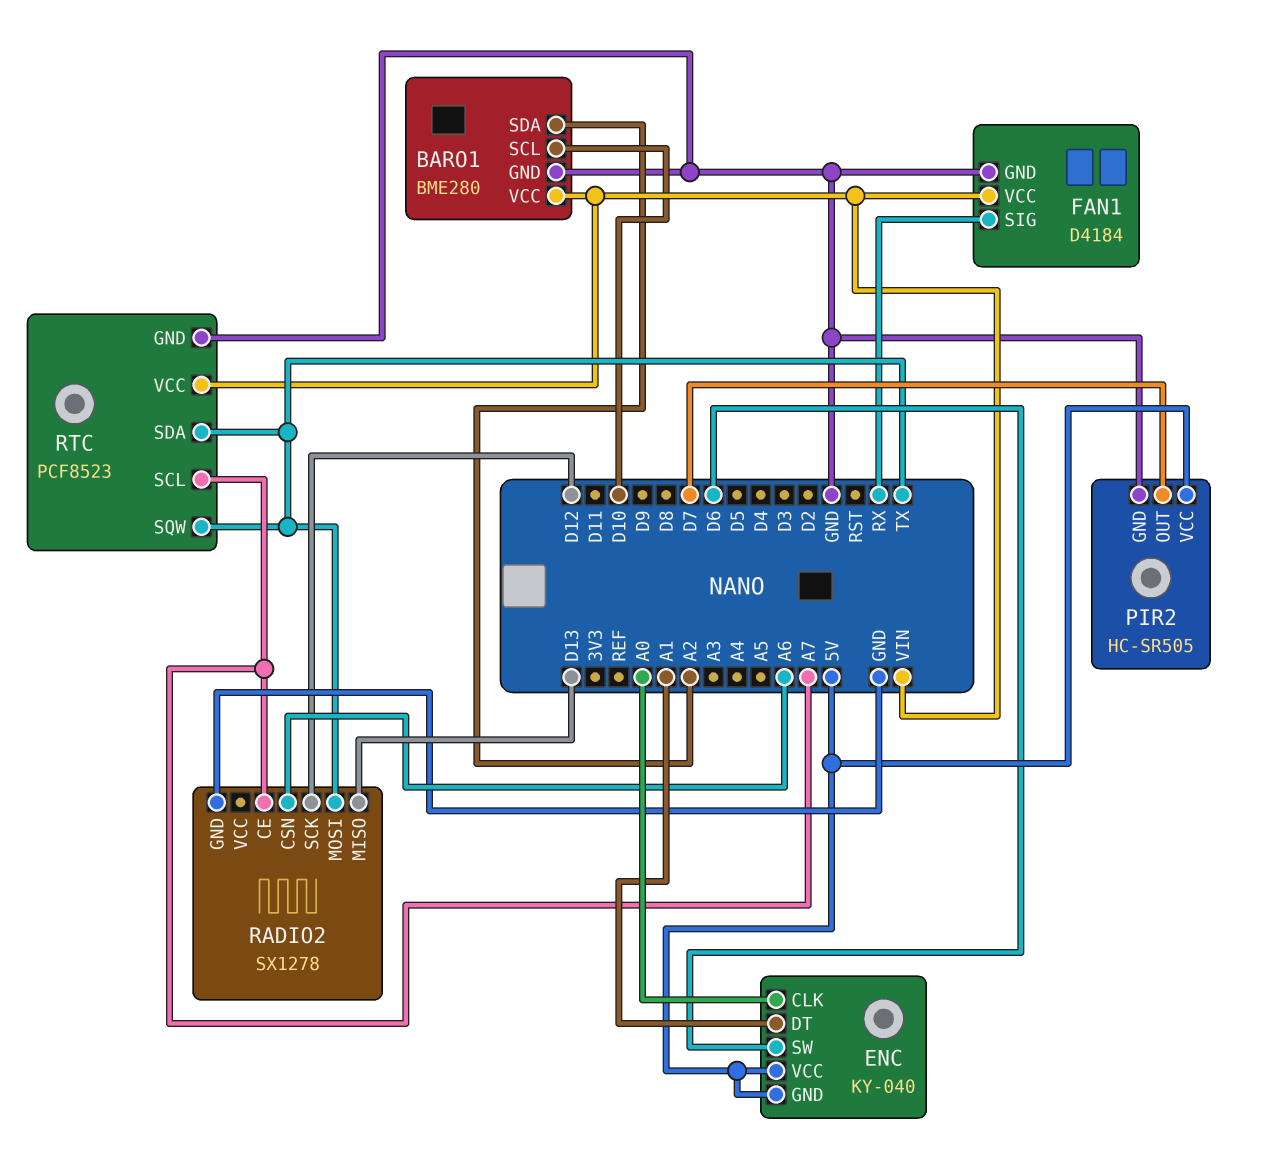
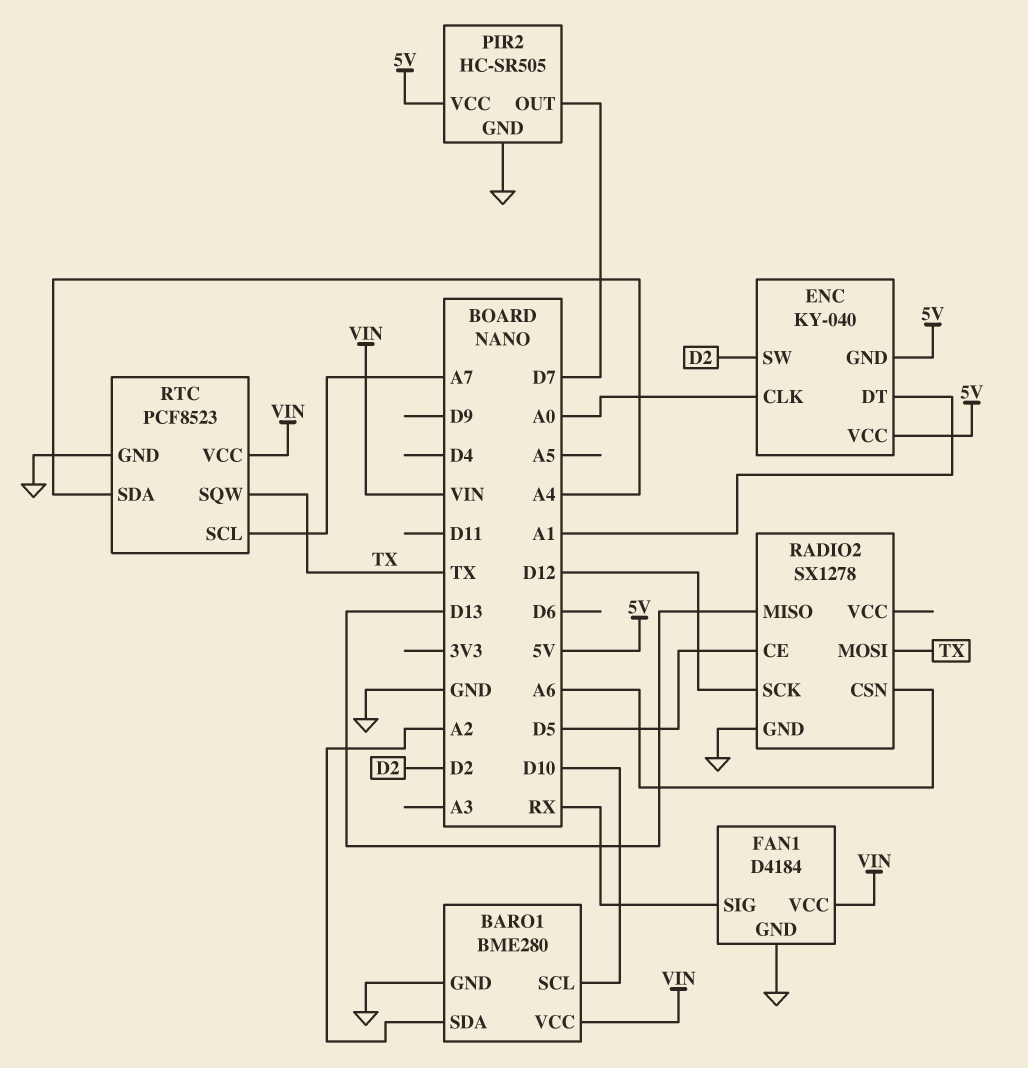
ENC pin SW: D6 -> D2
RADIO2 pin CE: A7 -> D5
RTC pin SDA: TX -> A4

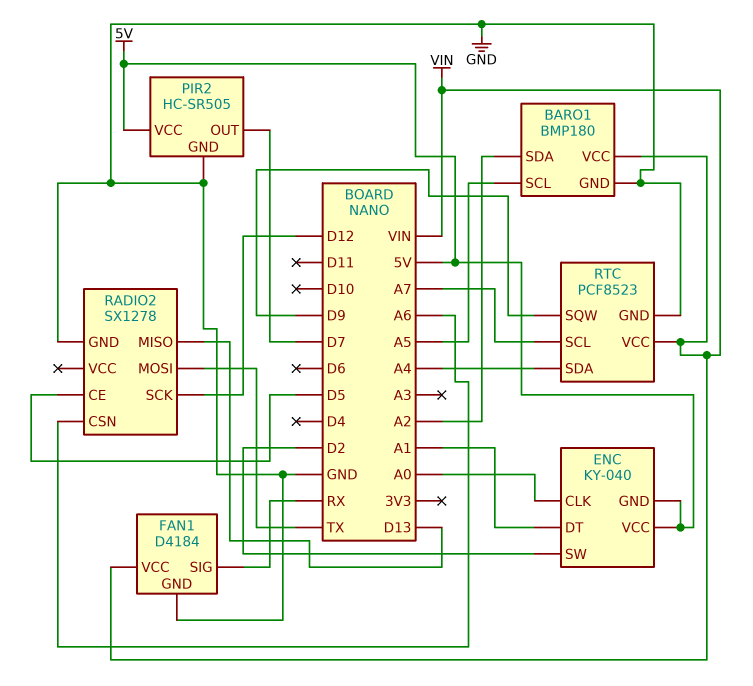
BARO1: BME280 -> BMP180
BARO1 pin SCL: D10 -> A5
RTC pin SQW: TX -> D9

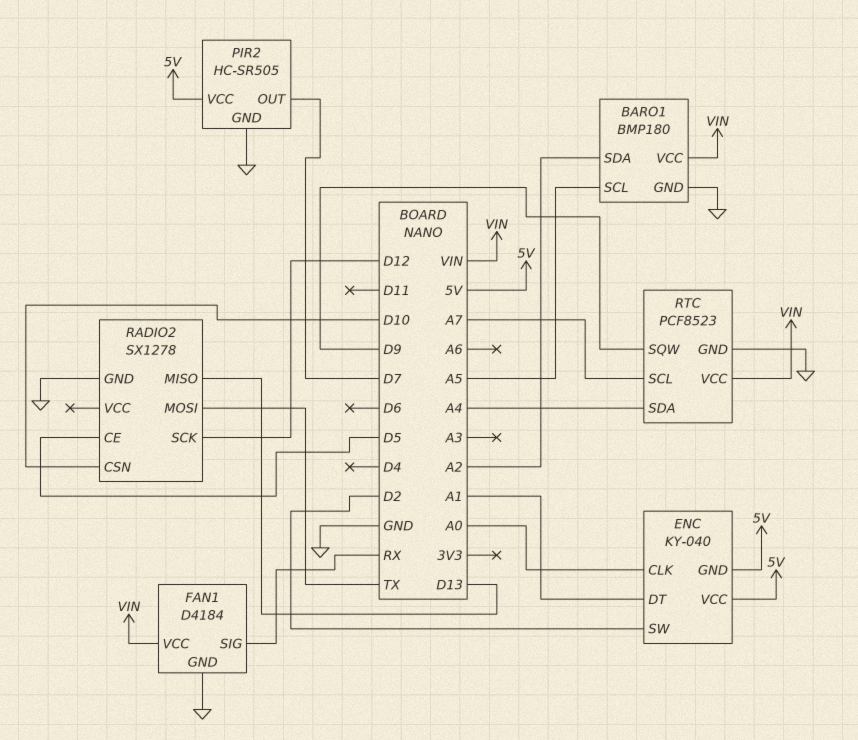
RADIO2 pin CSN: A6 -> D10

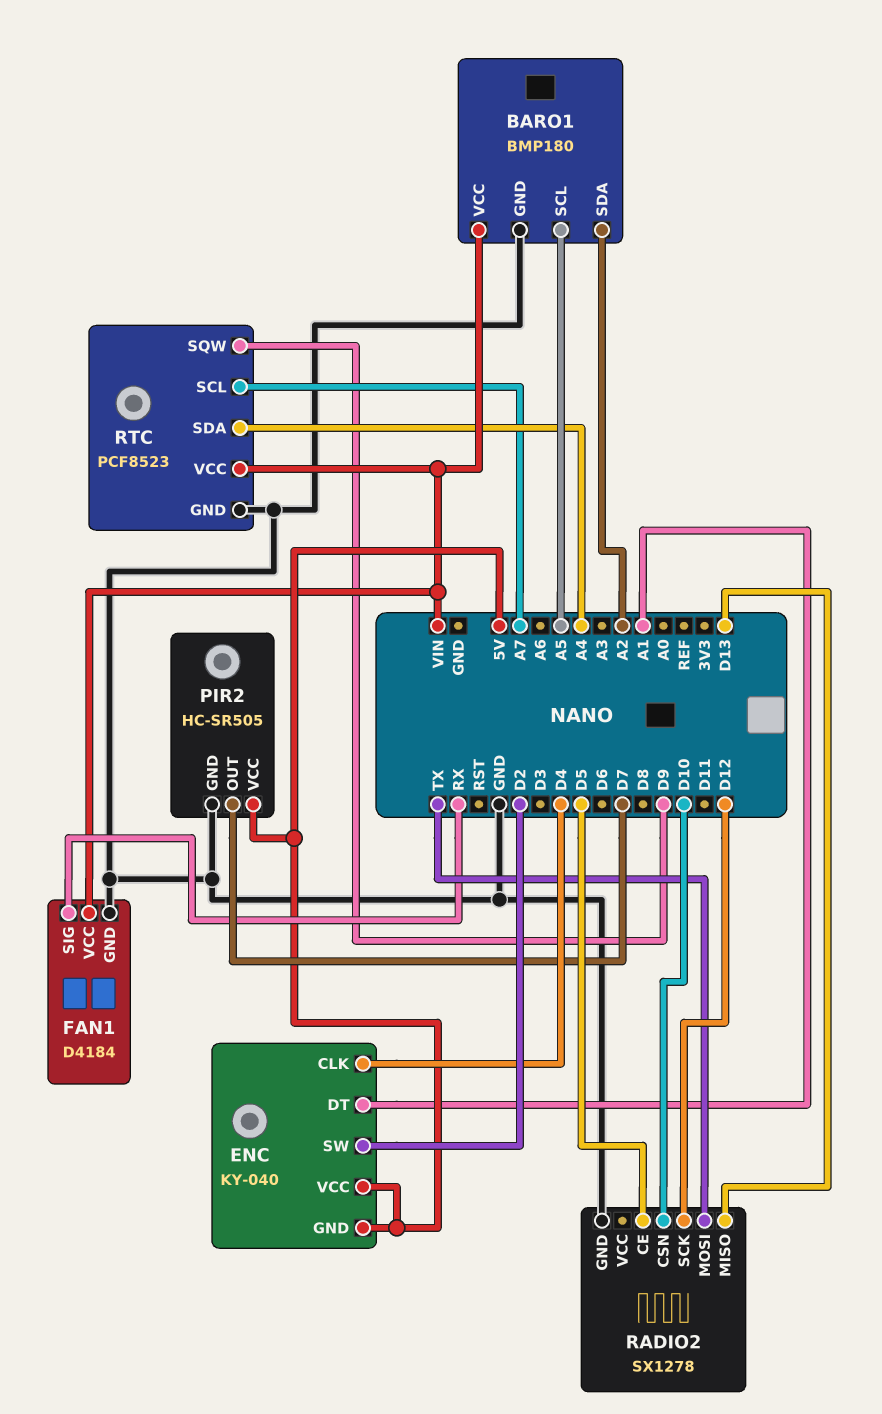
ENC pin CLK: A0 -> D4

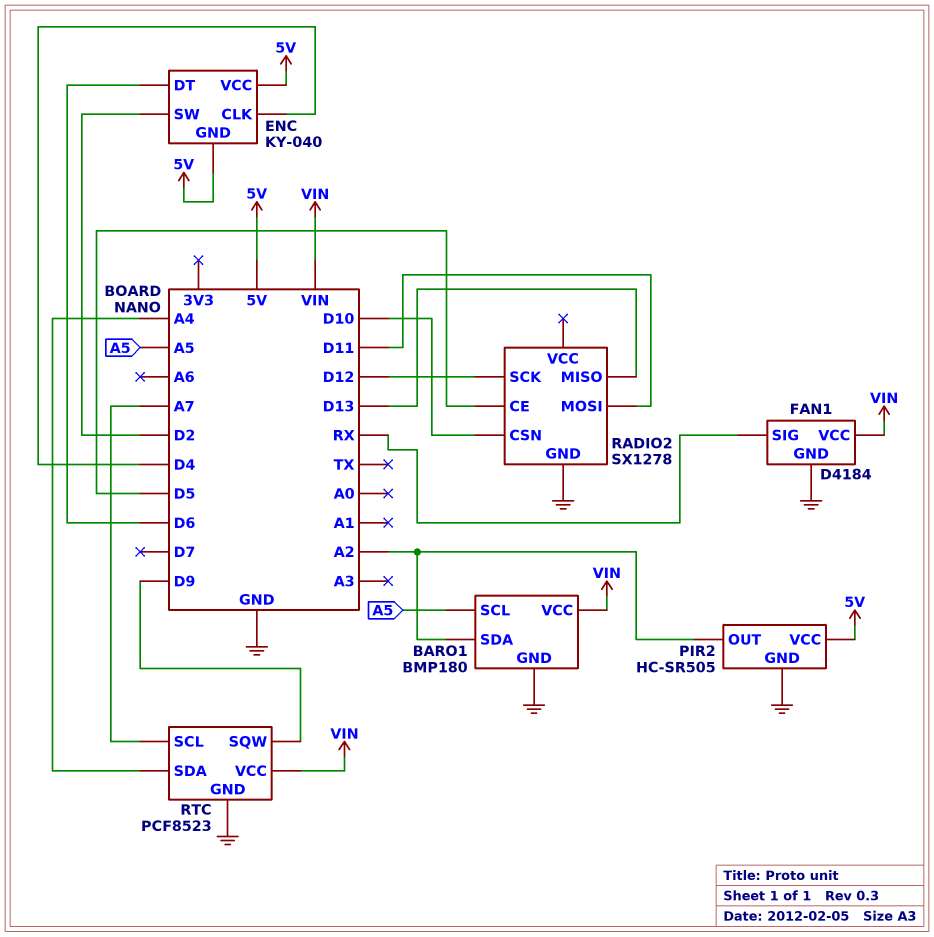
ENC pin DT: A1 -> D6
PIR2 pin OUT: D7 -> A2
RADIO2 pin MOSI: TX -> D11

